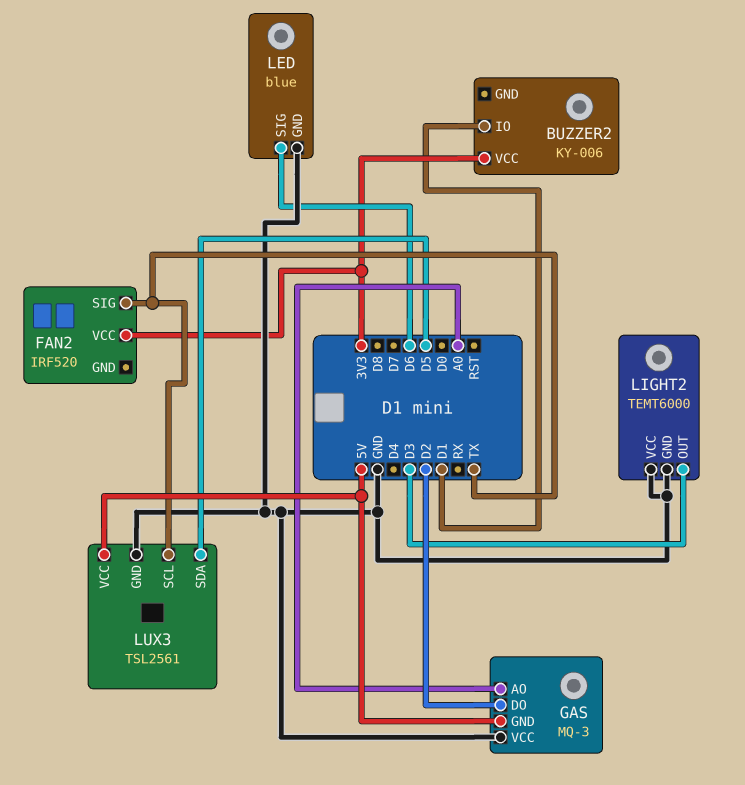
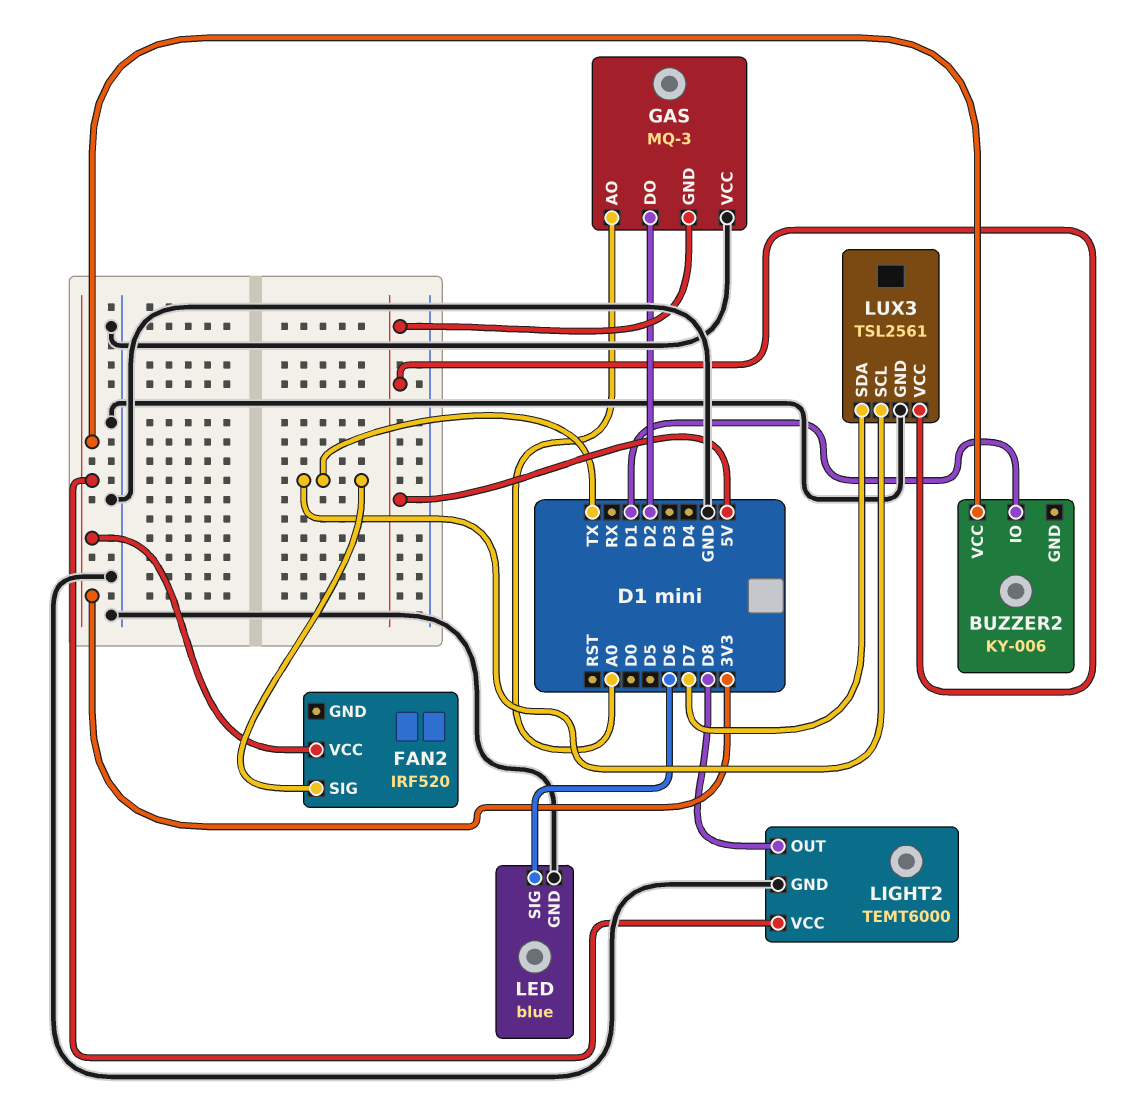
LIGHT2 pin OUT: D3 -> D8
LIGHT2 pin VCC: GND -> 3V3
LUX3 pin SDA: D5 -> D7

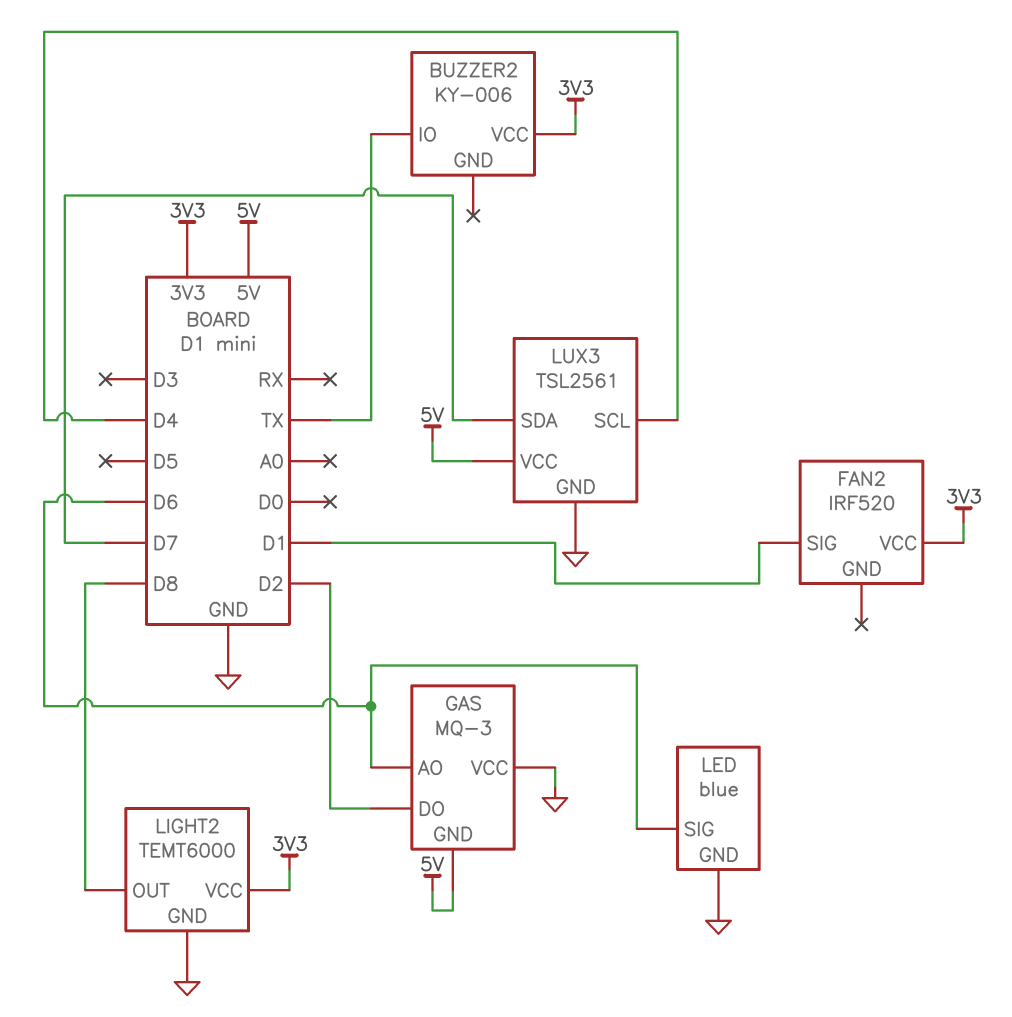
BUZZER2 pin IO: D1 -> TX
FAN2 pin SIG: TX -> D1
GAS pin AO: A0 -> D6
LUX3 pin SCL: TX -> D4

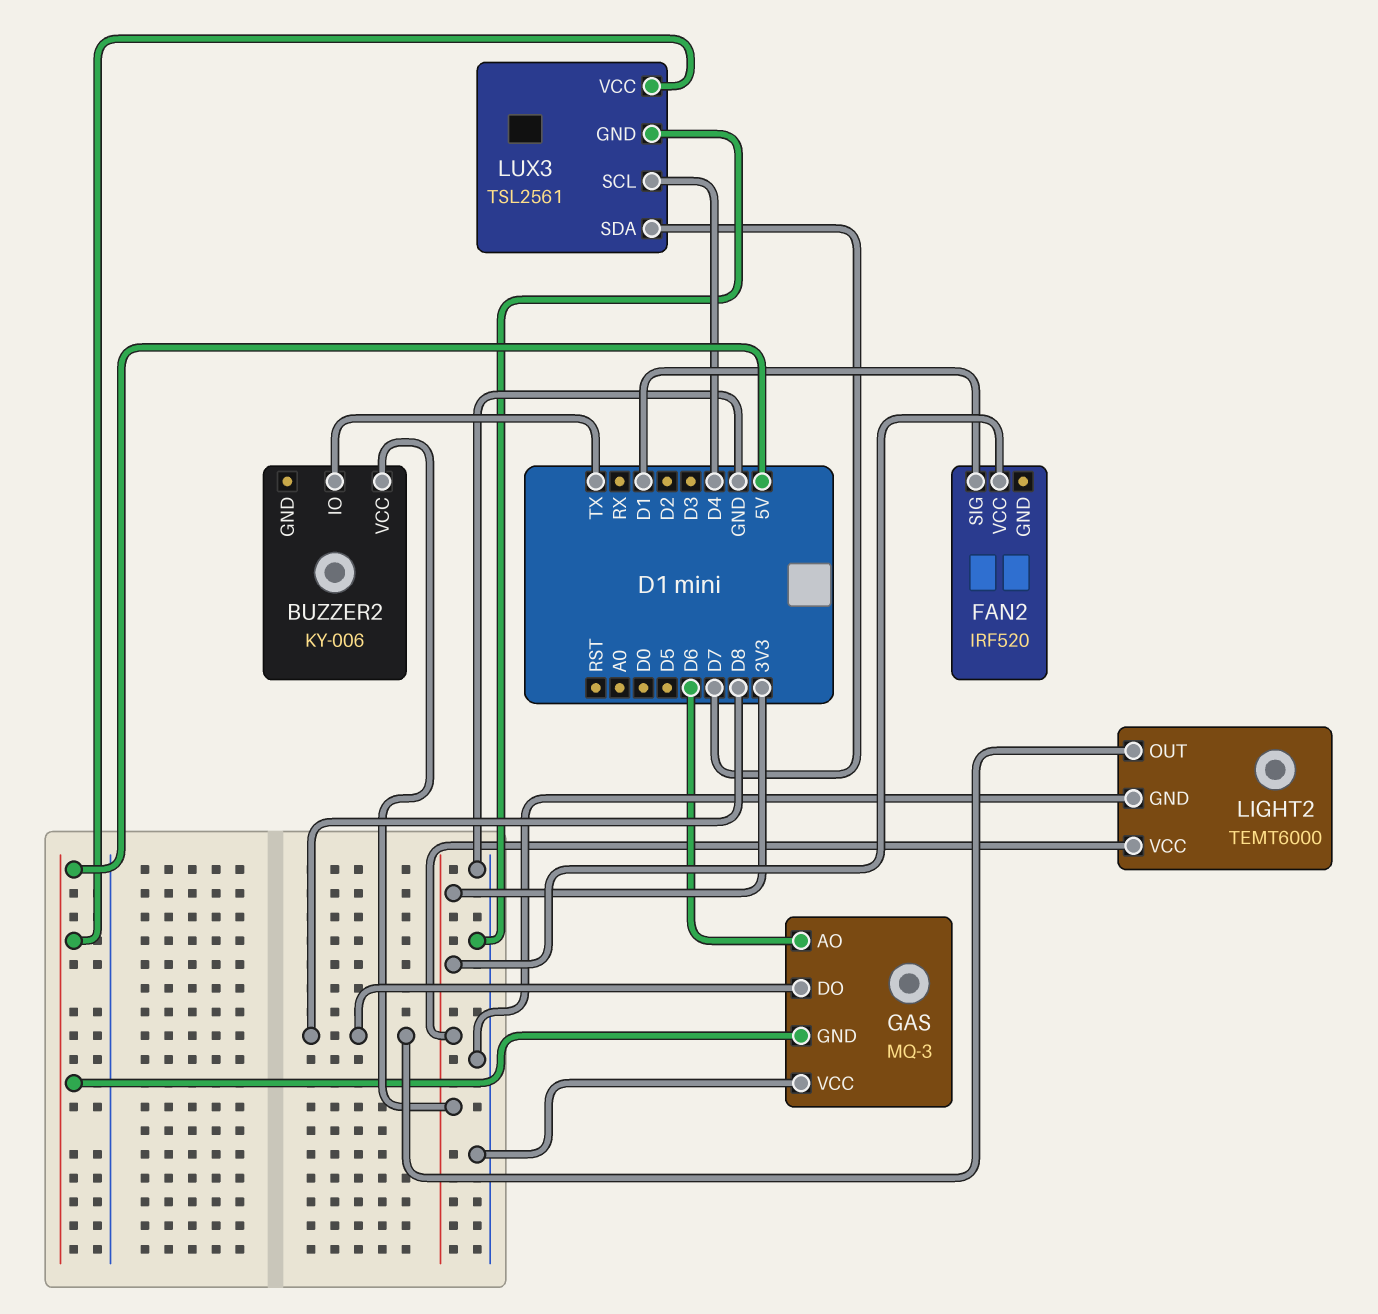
GAS pin DO: D2 -> D8
LED: blue -> none
LED pin GND: GND -> none
LED pin SIG: D6 -> none

